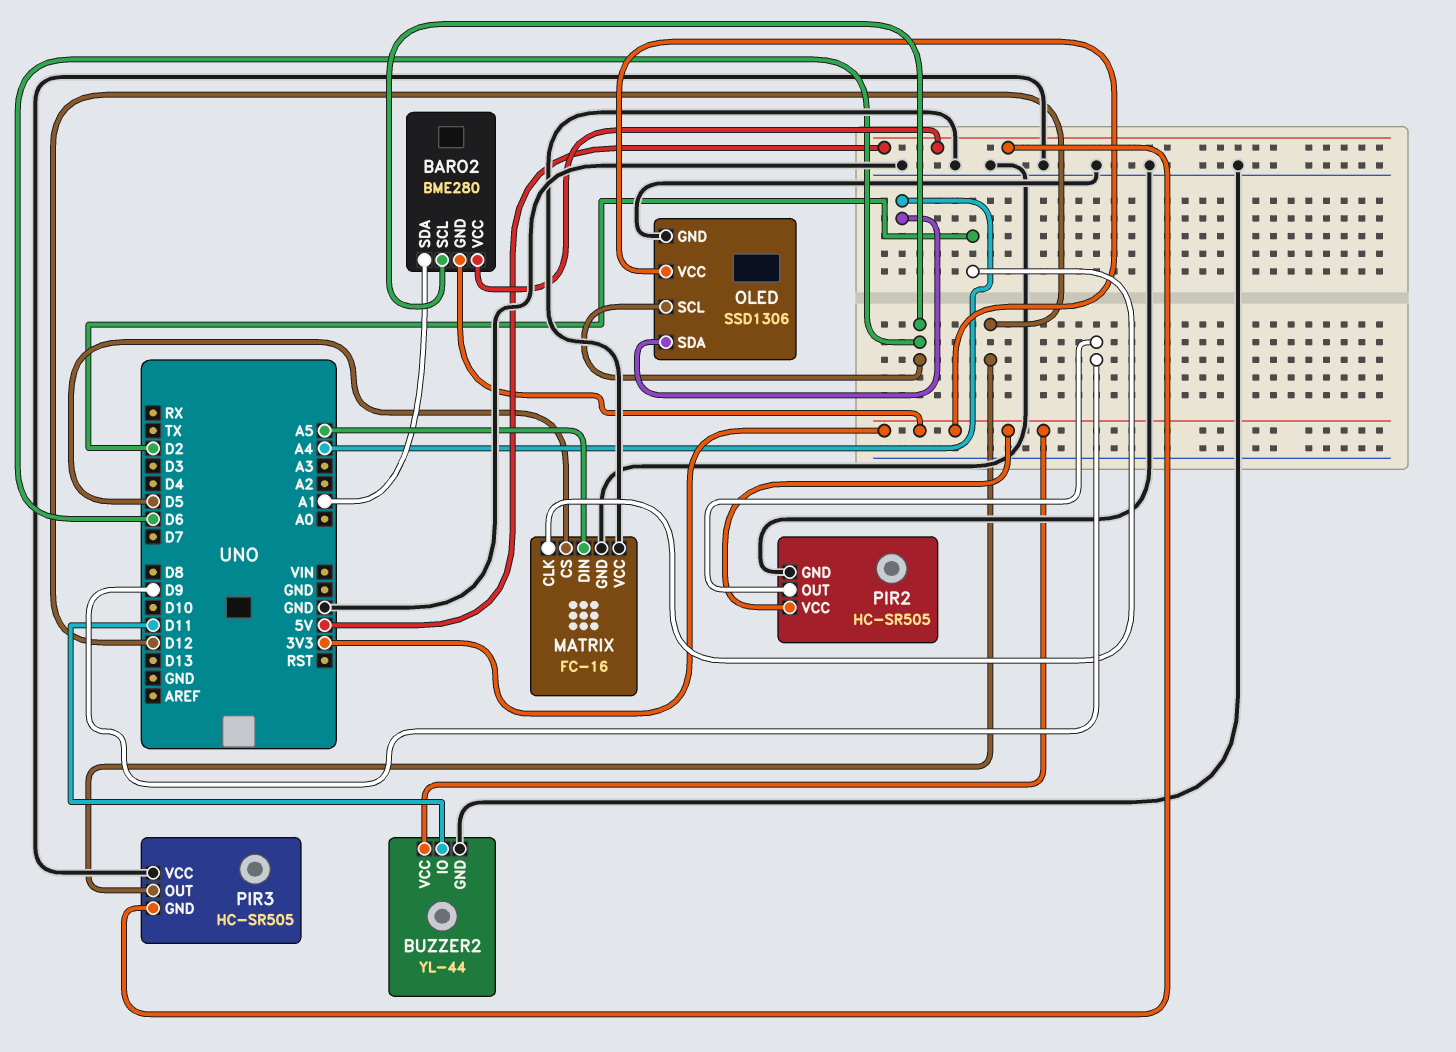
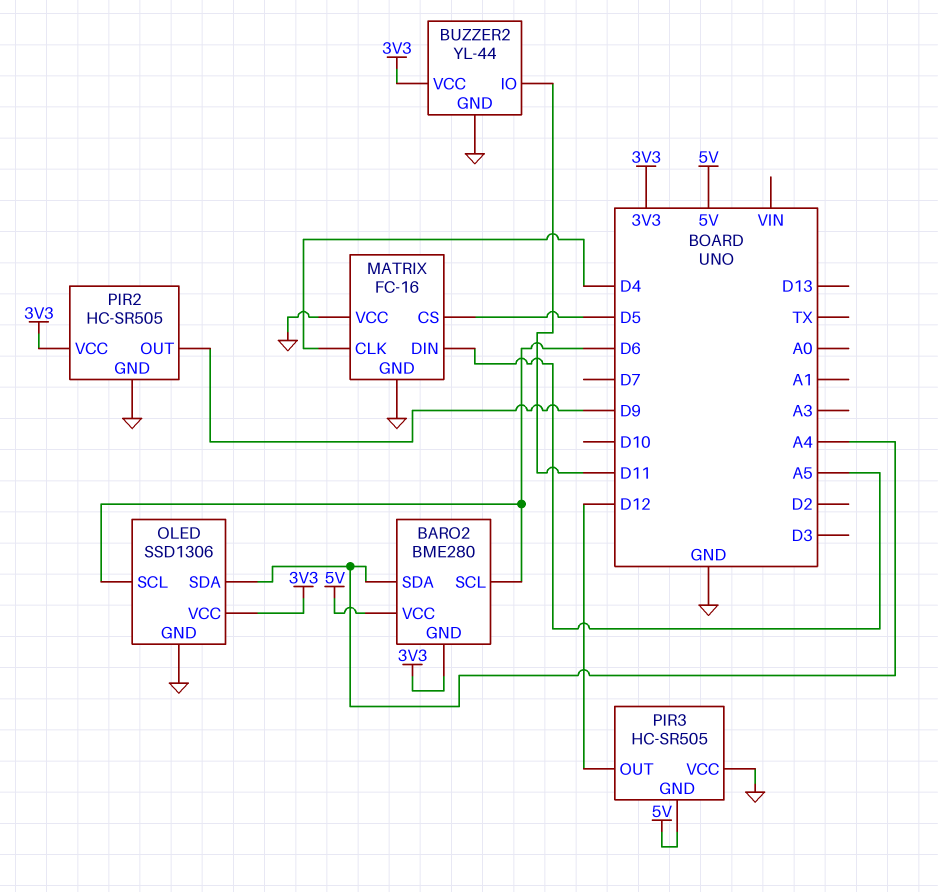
BARO2 pin SDA: A1 -> A4
MATRIX pin CLK: D2 -> D4

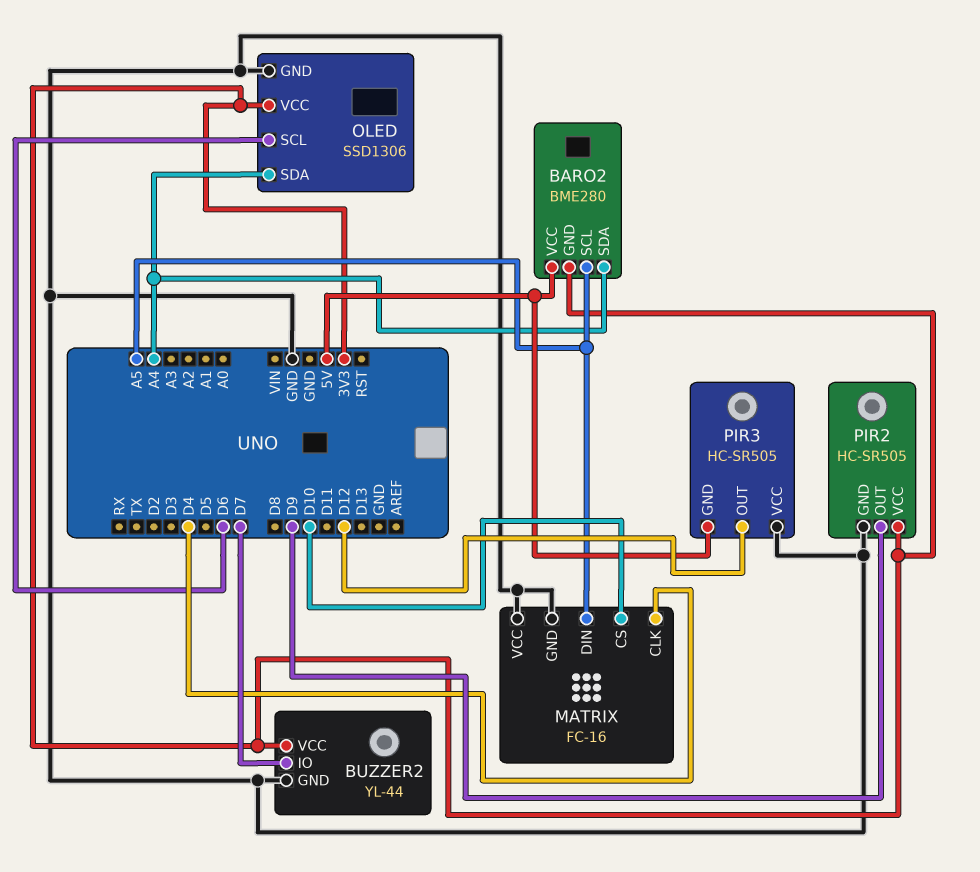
BARO2 pin SCL: D6 -> A5
BUZZER2 pin IO: D11 -> D7
MATRIX pin CS: D5 -> D10

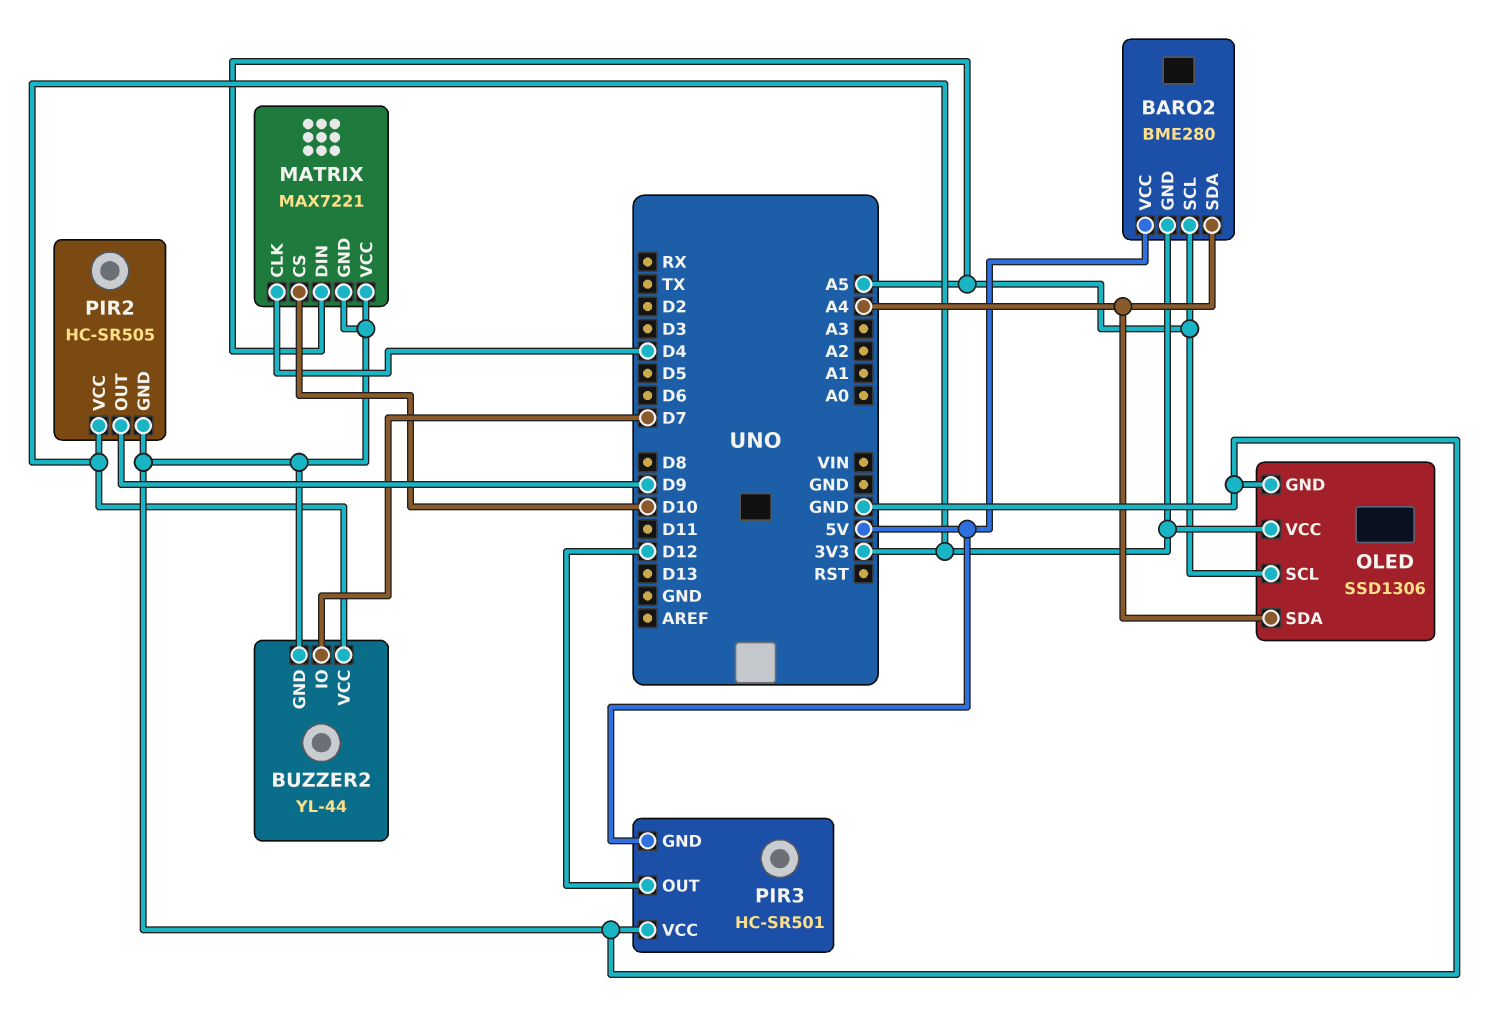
MATRIX: FC-16 -> MAX7221
OLED pin SCL: D6 -> A5
PIR3: HC-SR505 -> HC-SR501

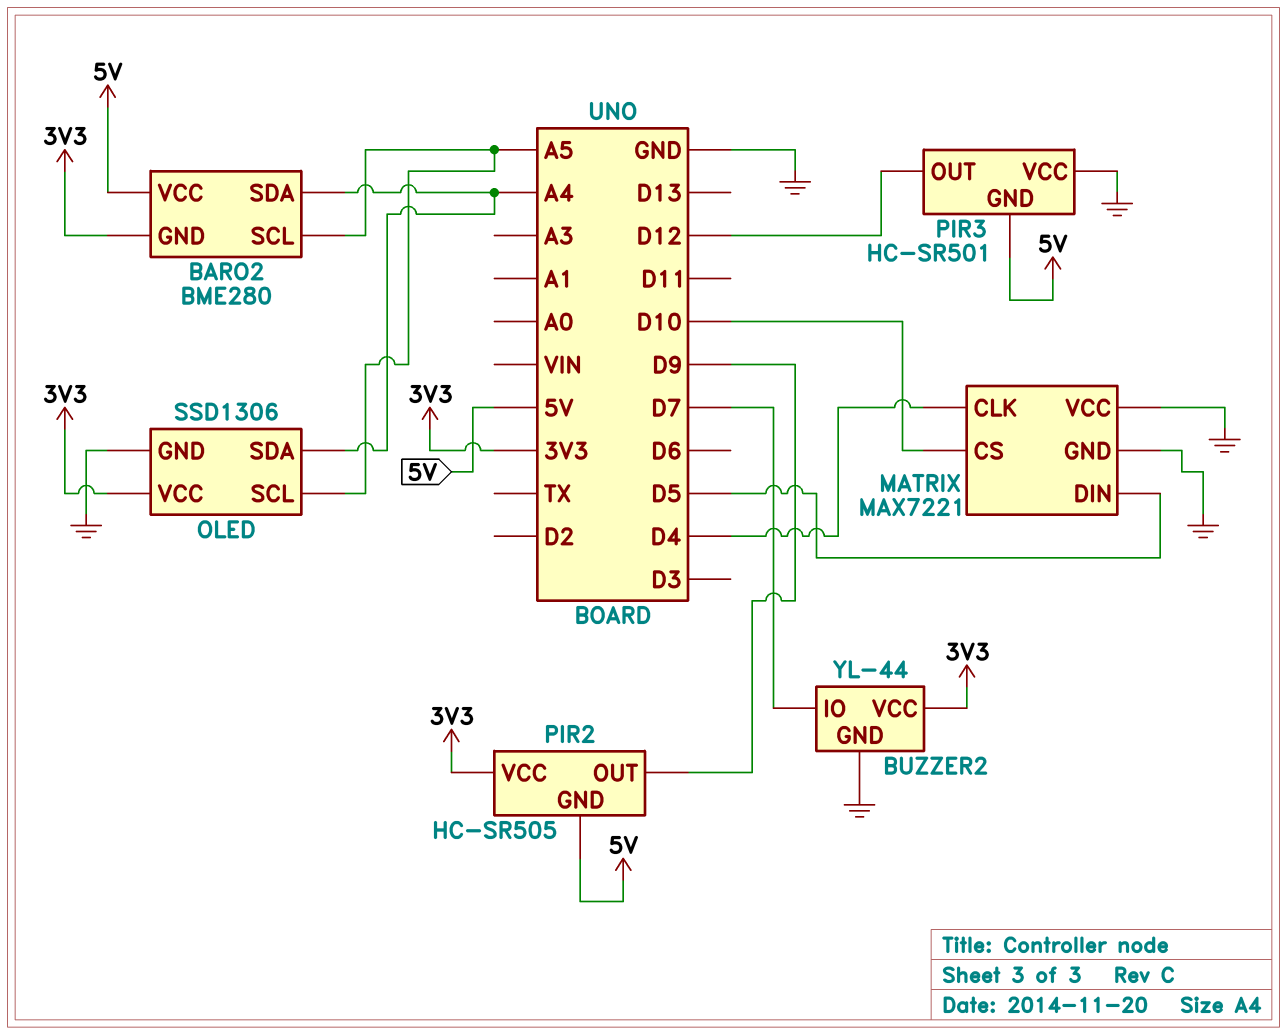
MATRIX pin DIN: A5 -> D5
PIR2 pin GND: GND -> 5V

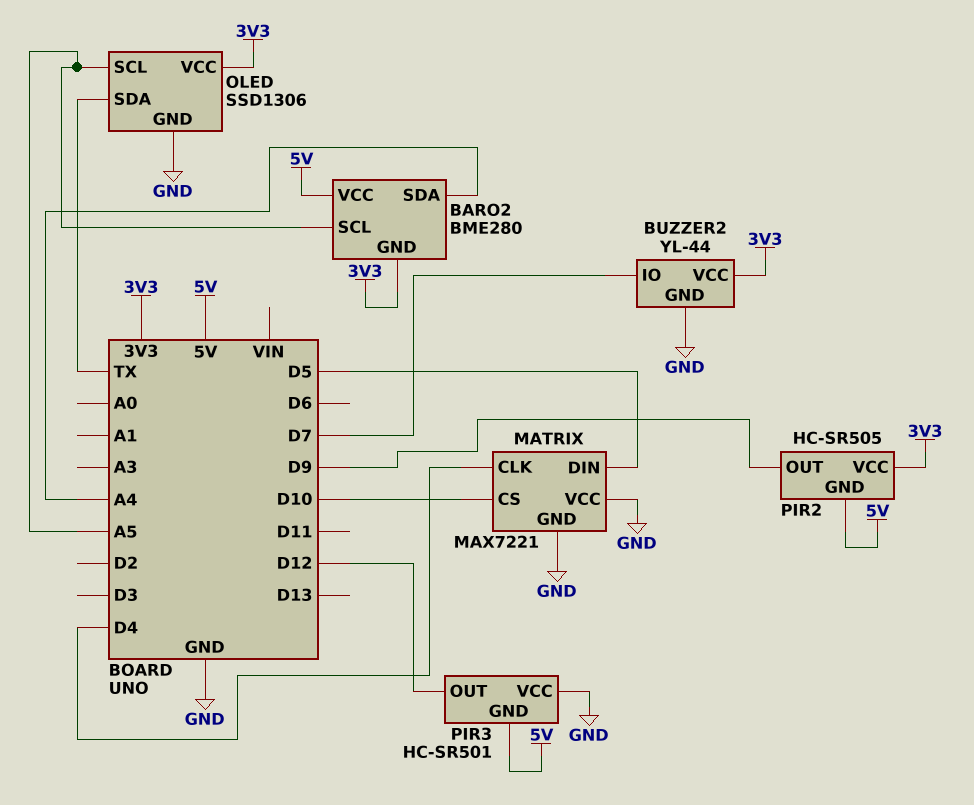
OLED pin SDA: A4 -> TX

